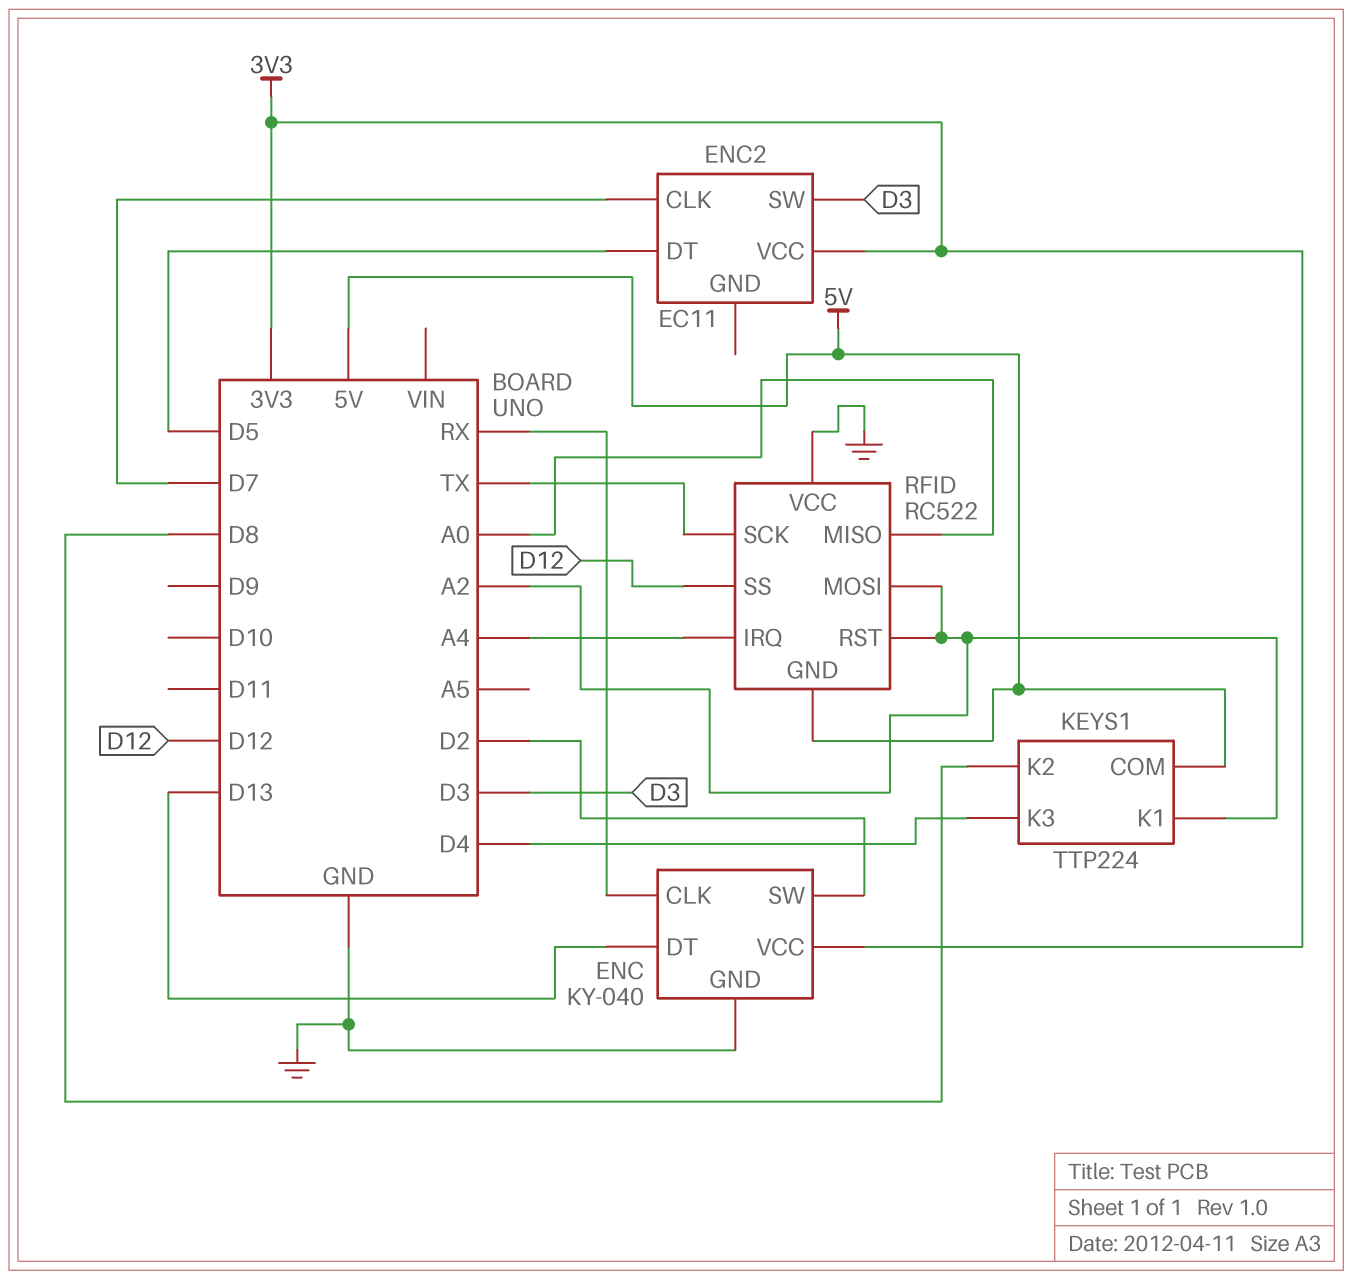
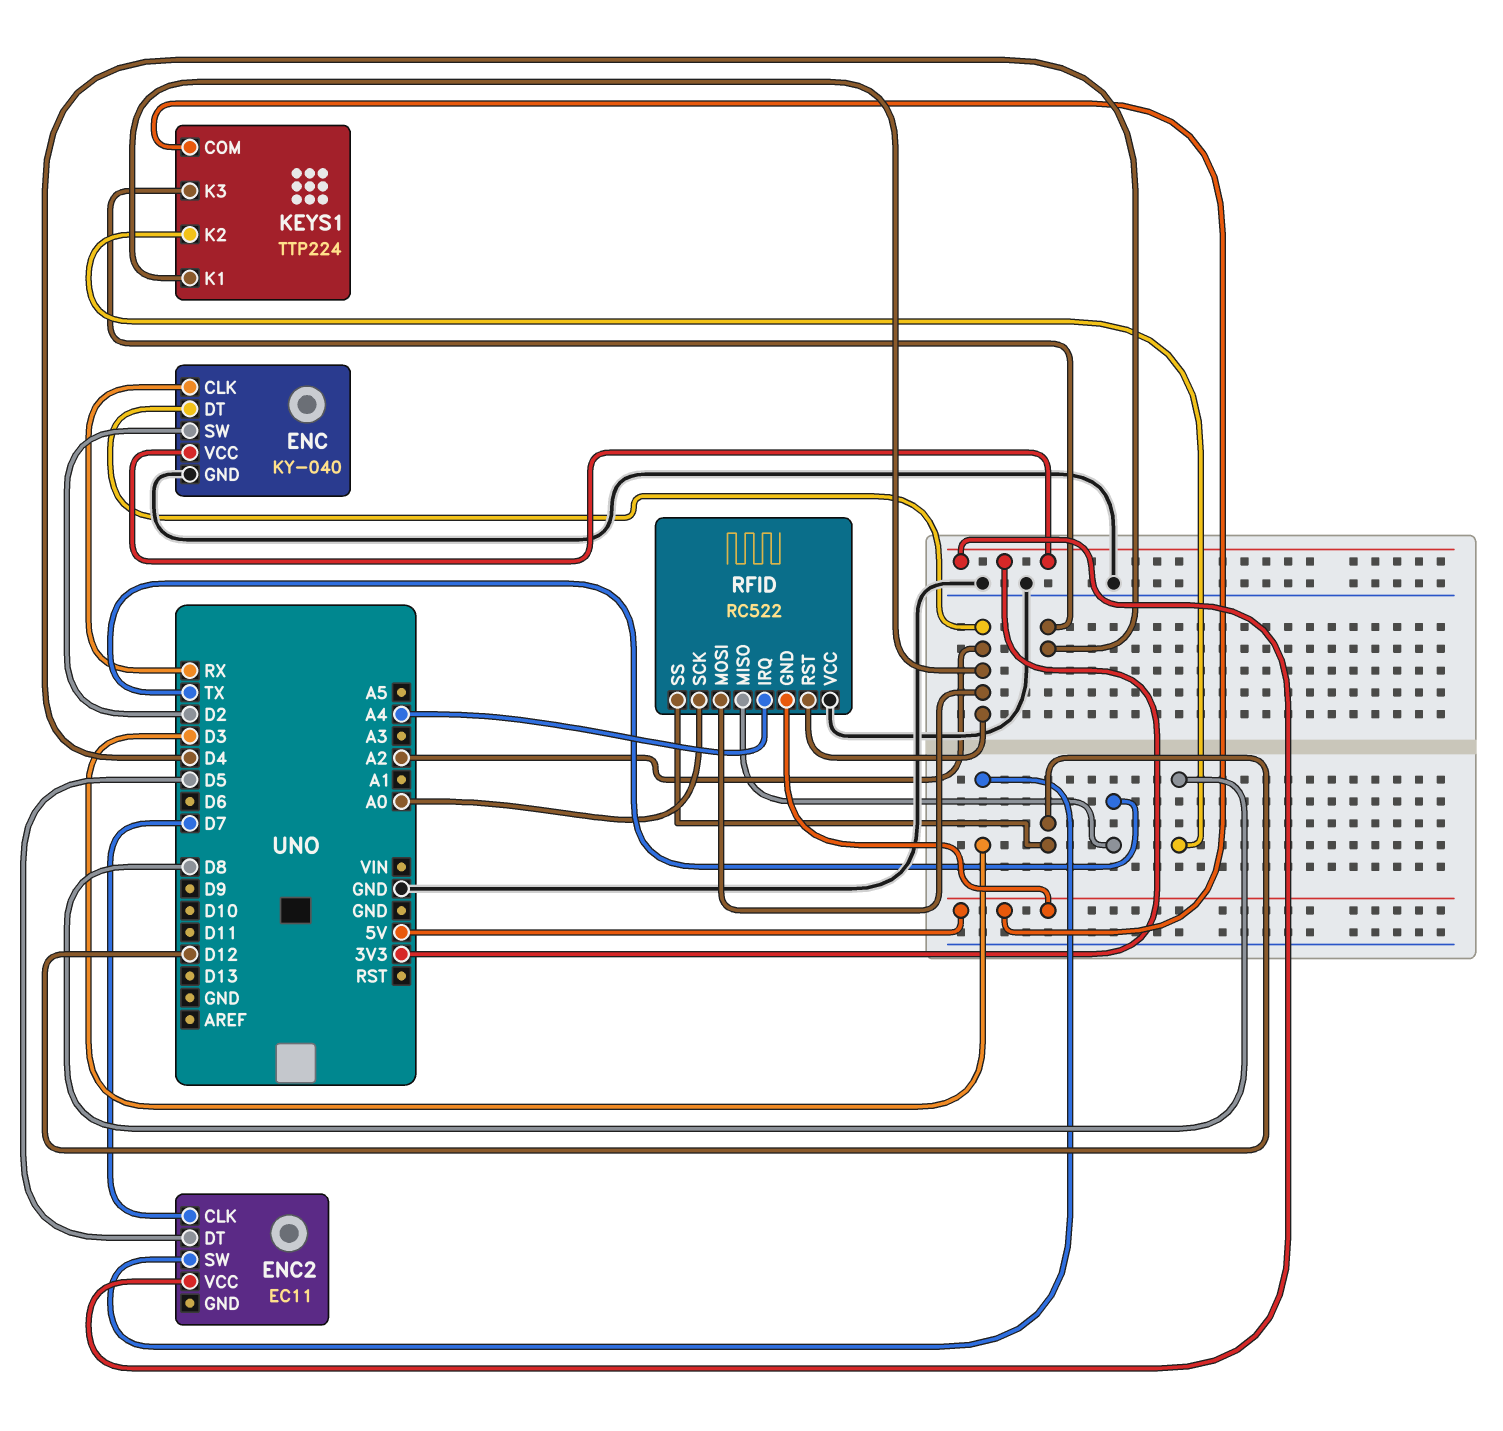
ENC pin DT: D13 -> A2
RFID pin MISO: A0 -> TX
RFID pin SCK: TX -> A0

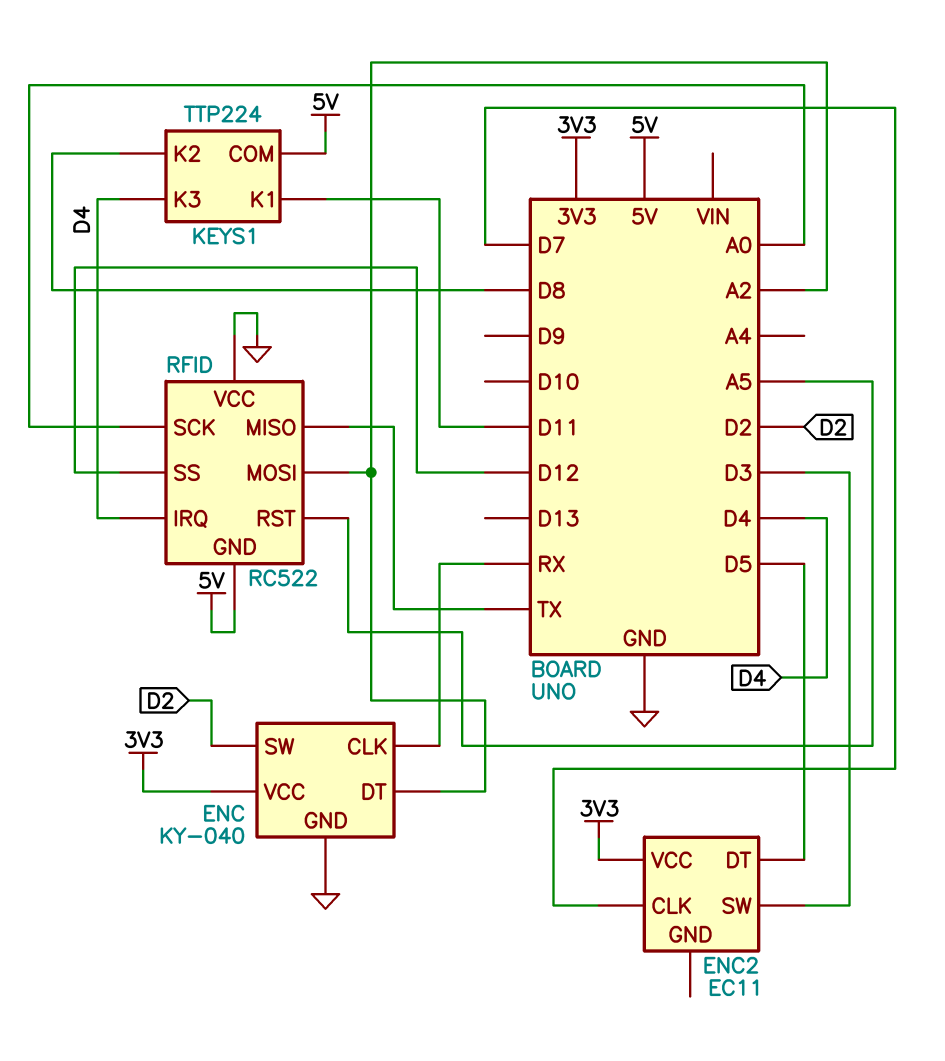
KEYS1 pin K1: A2 -> D11
RFID pin IRQ: A4 -> D4
RFID pin RST: A2 -> A5

